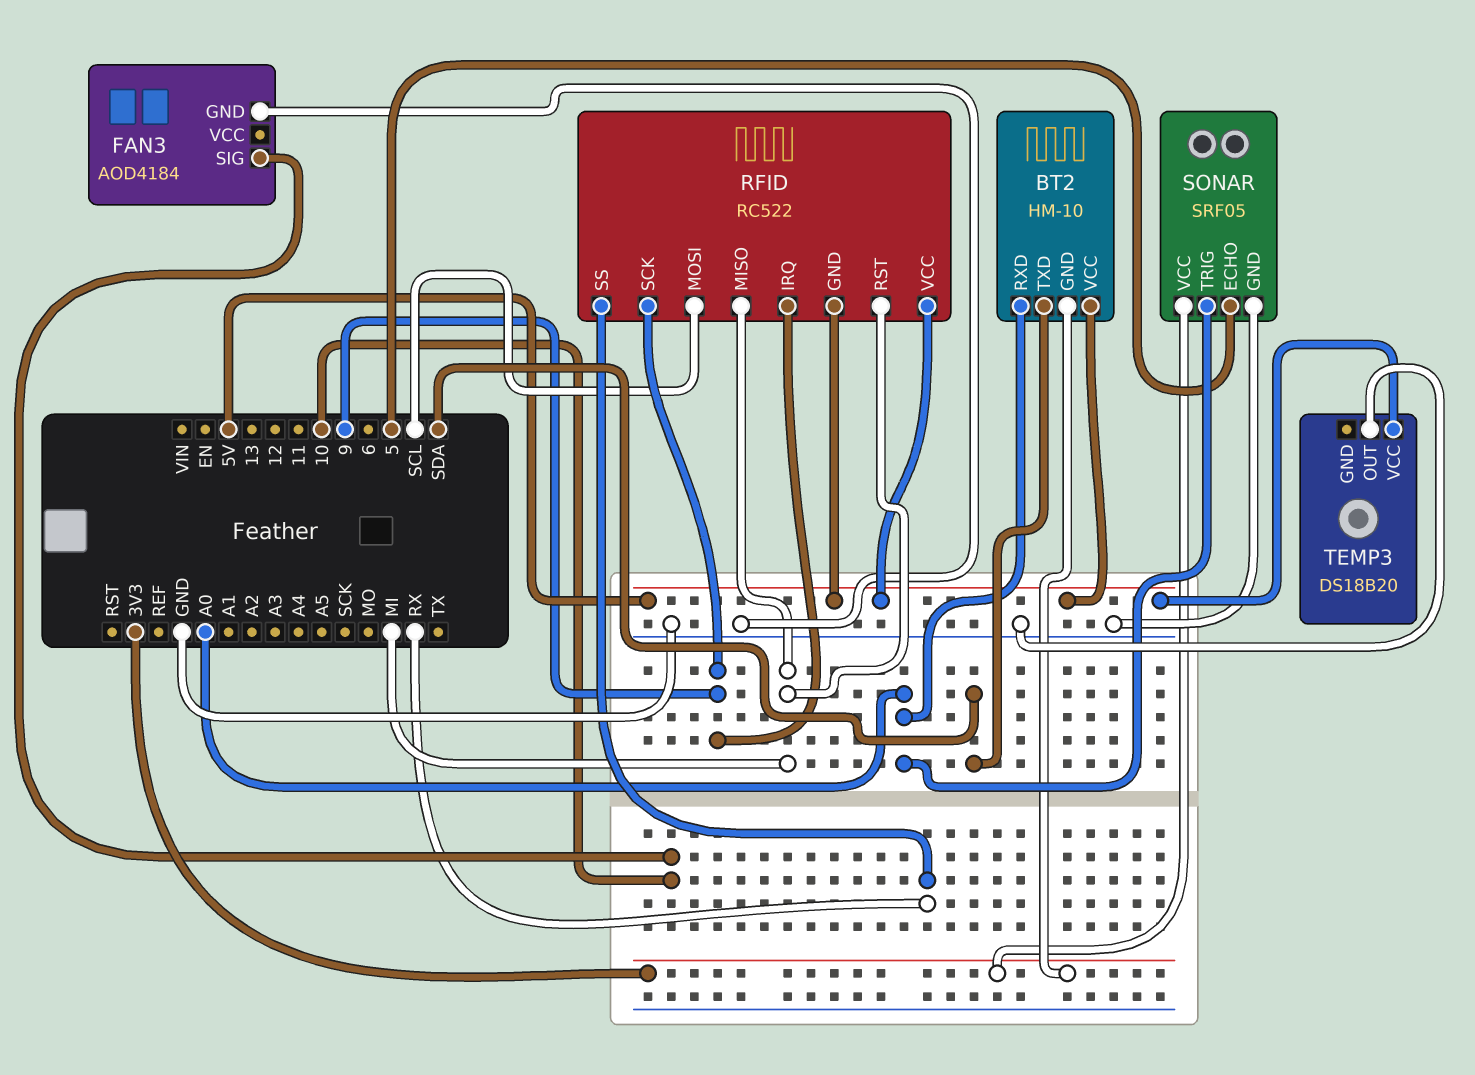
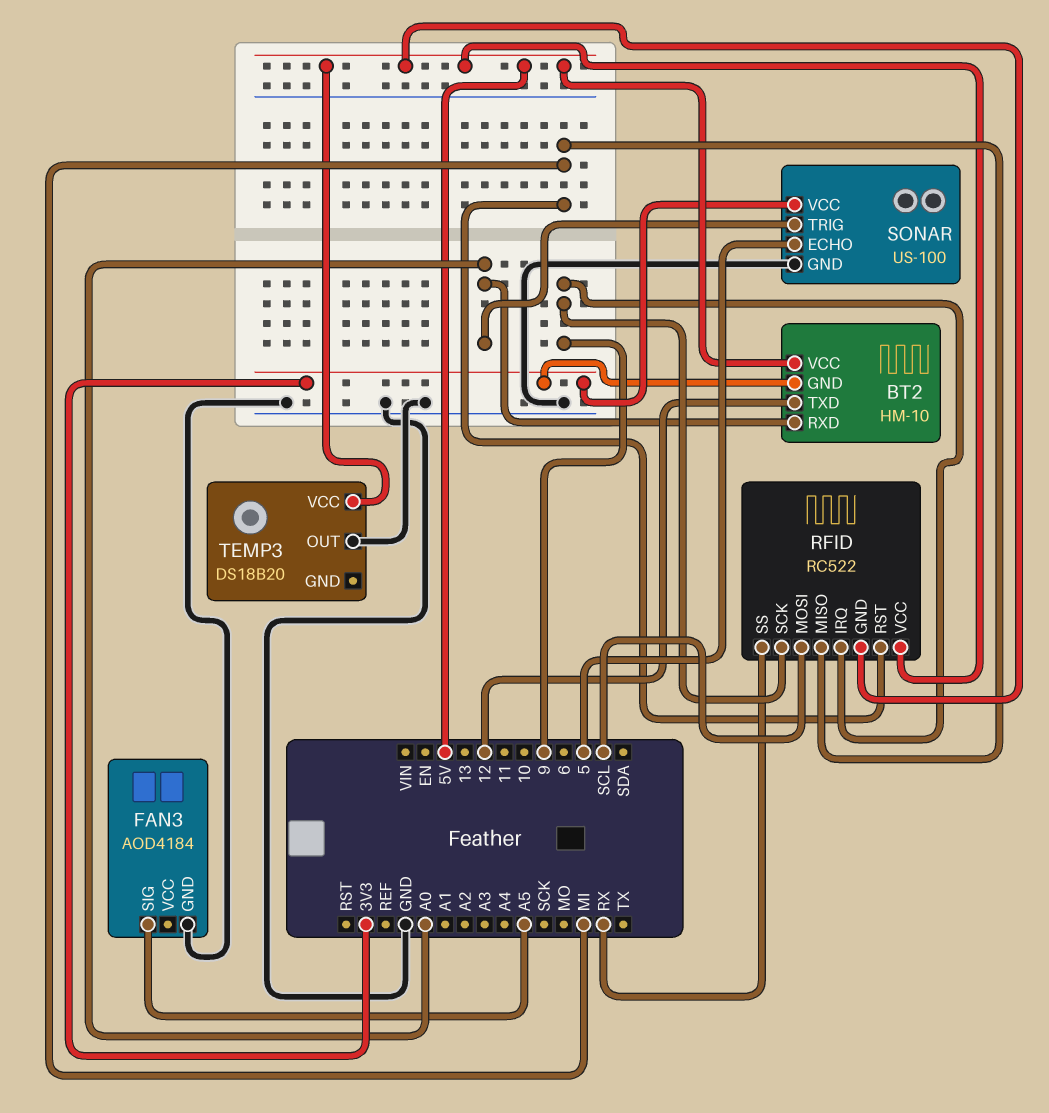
BT2 pin TXD: SDA -> 12
FAN3 pin SIG: 10 -> A5
SONAR: SRF05 -> US-100

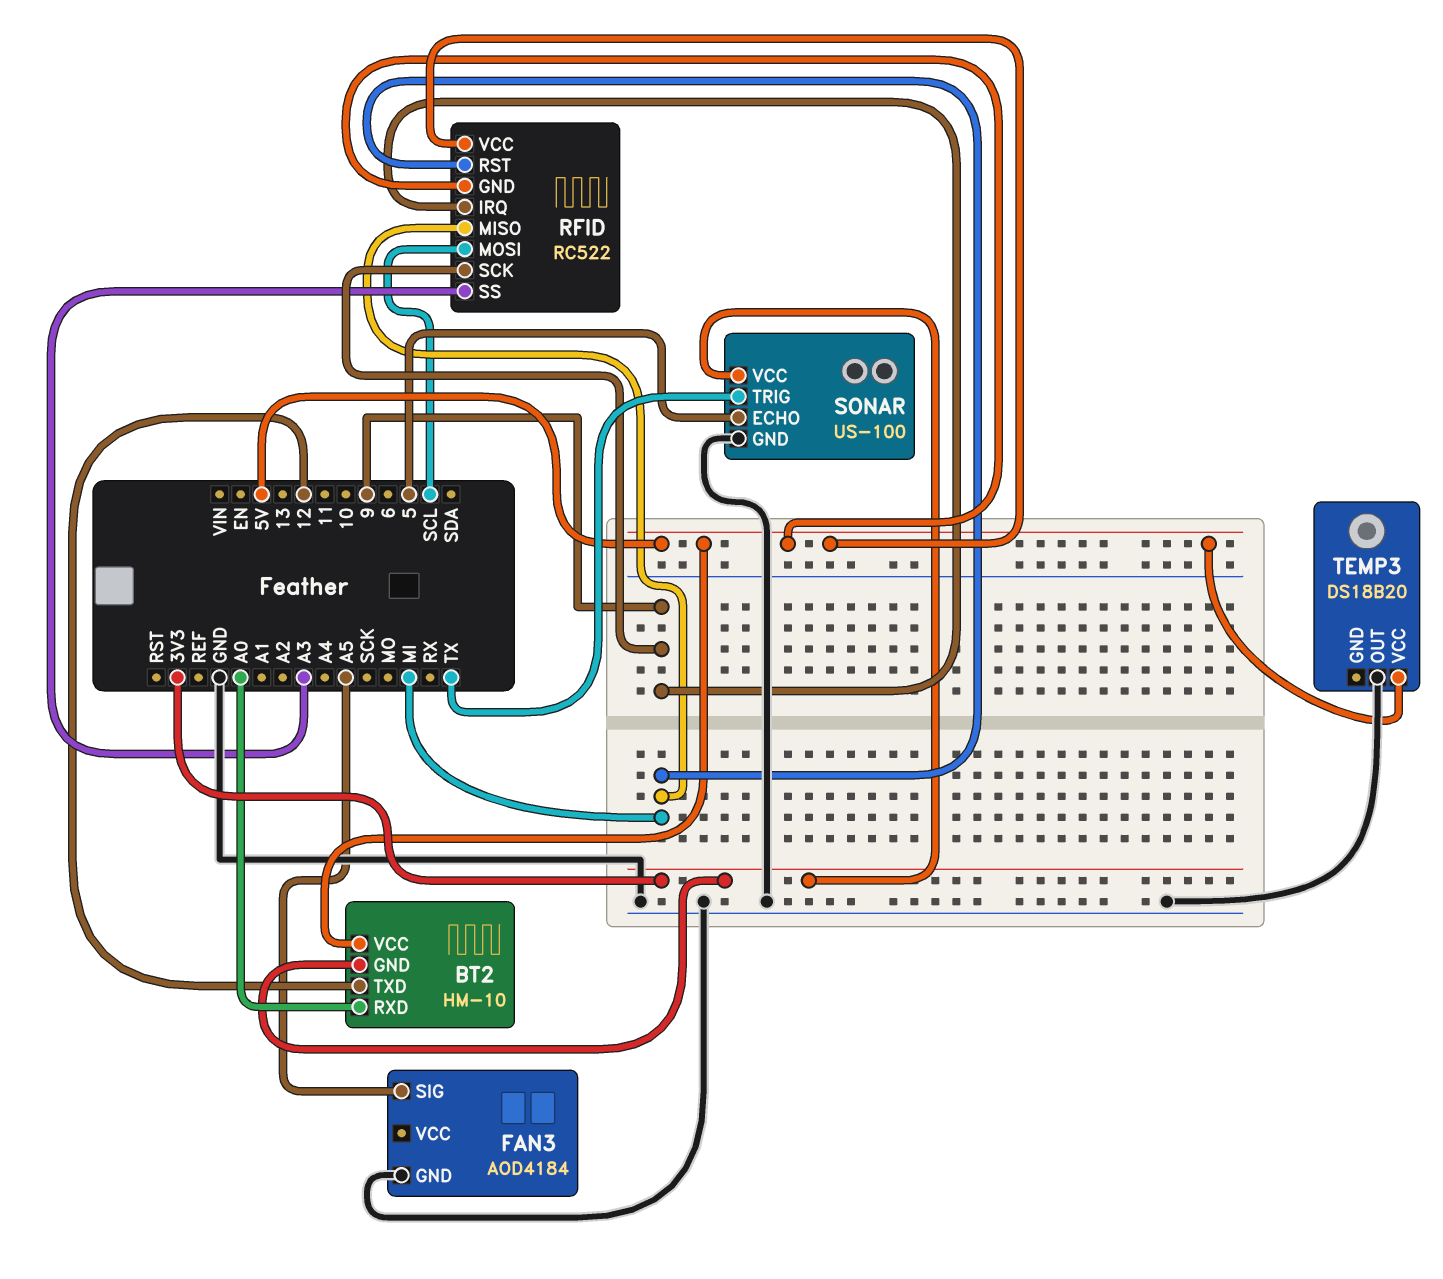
RFID pin SS: RX -> A3
SONAR pin TRIG: A0 -> TX

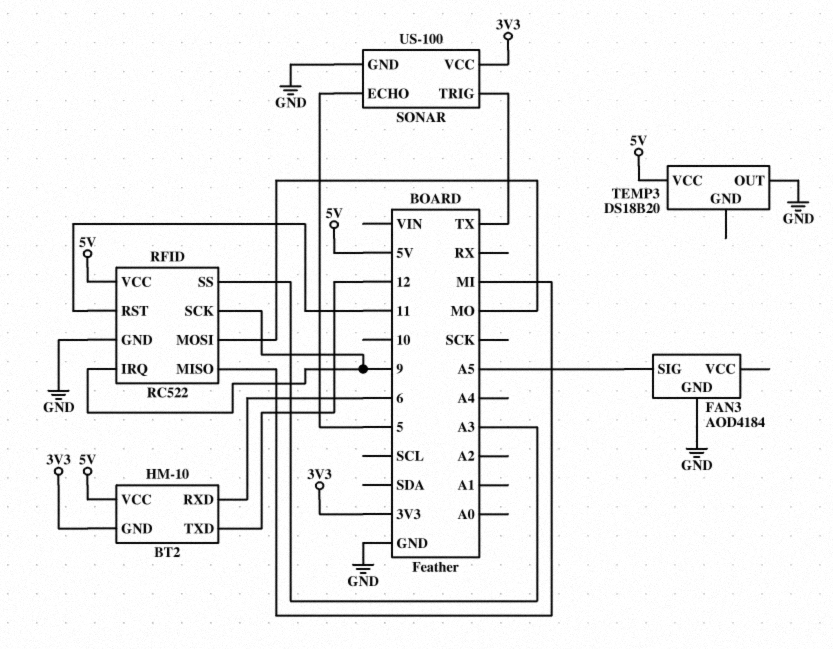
BT2 pin RXD: A0 -> 6
RFID pin GND: 5V -> GND
RFID pin MOSI: SCL -> MO
RFID pin RST: MI -> 11

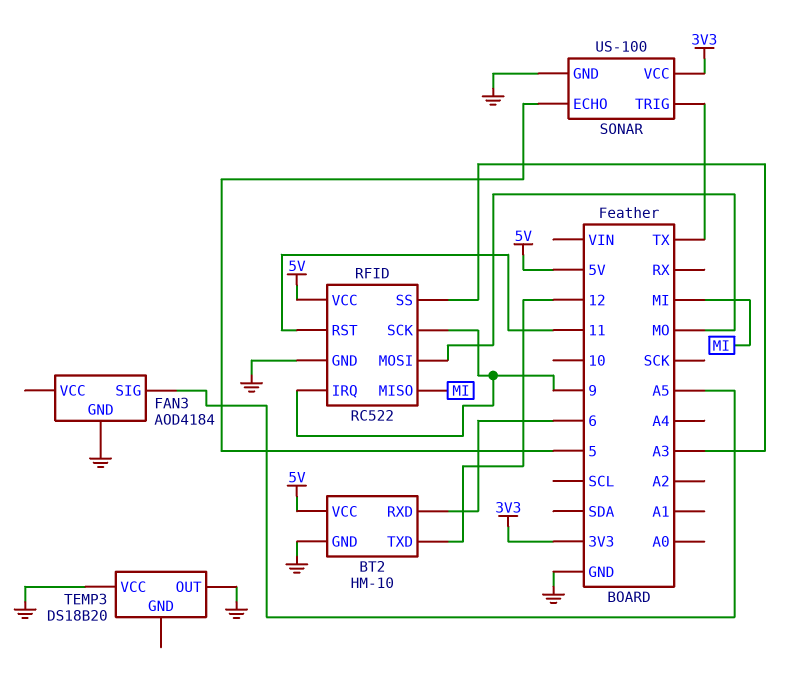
BT2 pin GND: 3V3 -> GND
TEMP3 pin VCC: 5V -> GND

